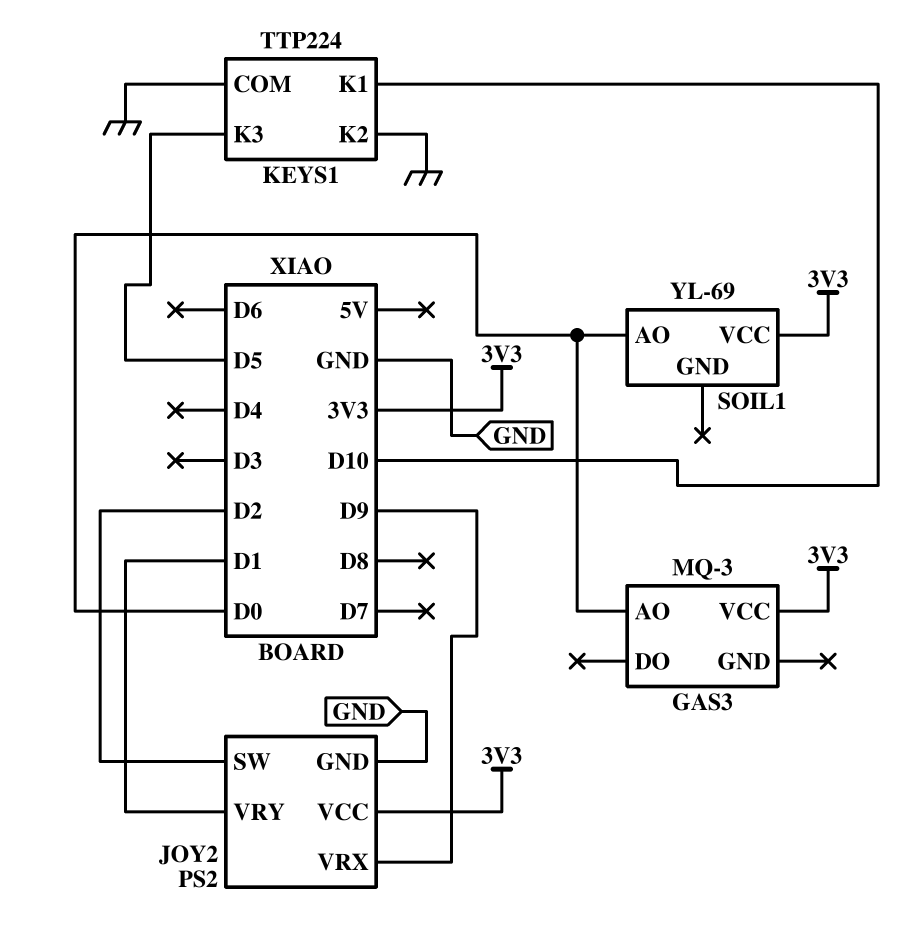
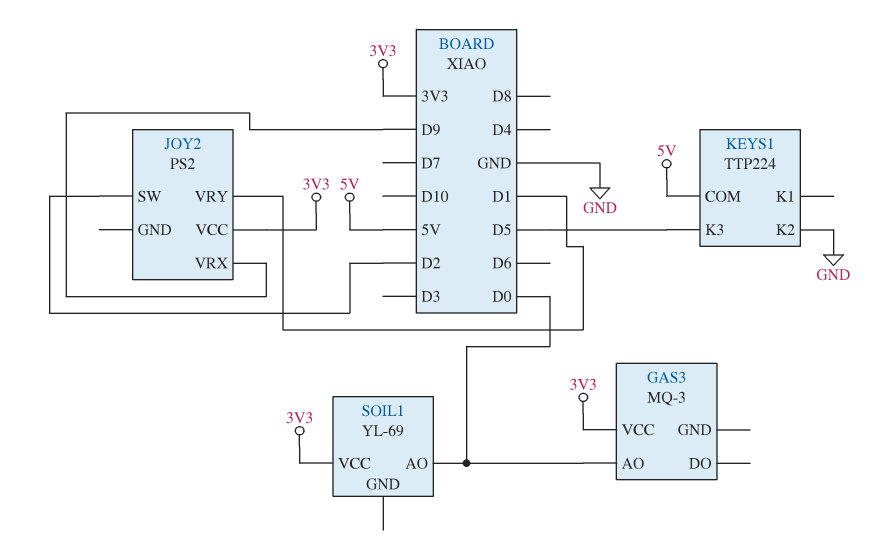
JOY2 pin GND: GND -> none
KEYS1 pin COM: GND -> 5V
KEYS1 pin K1: D10 -> none

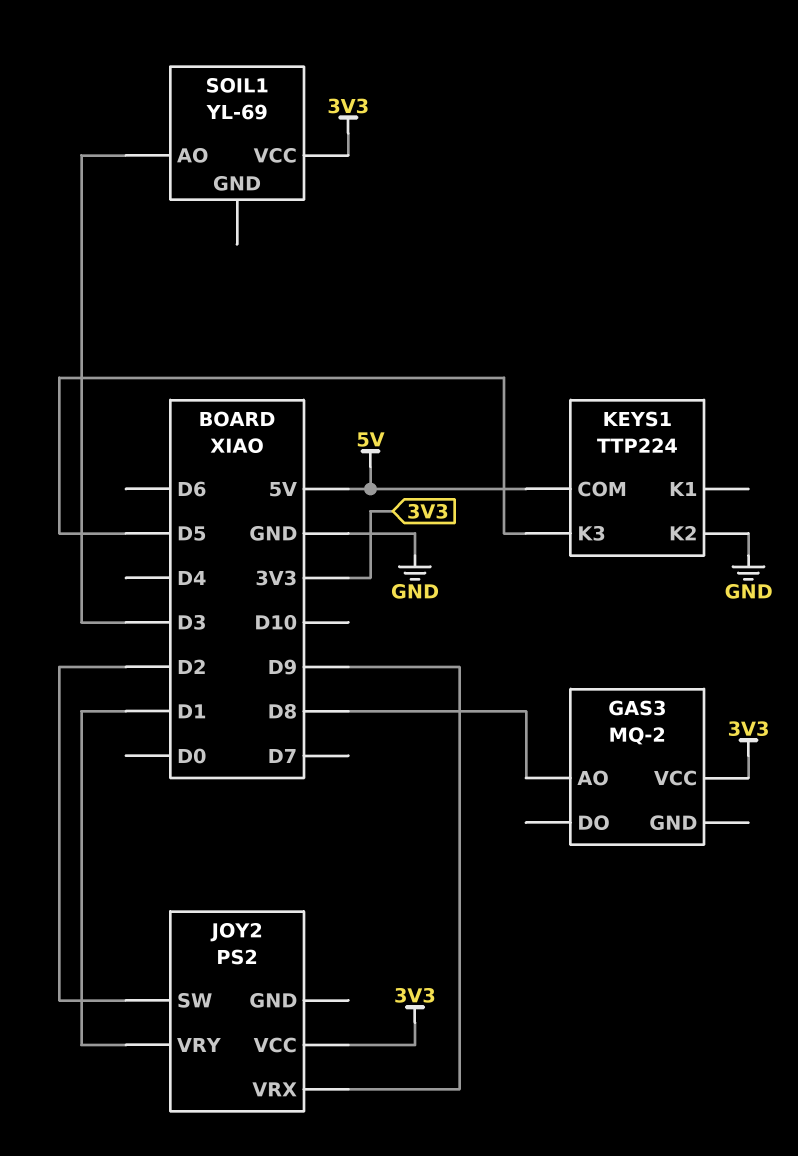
GAS3: MQ-3 -> MQ-2
GAS3 pin AO: D0 -> D8
SOIL1 pin AO: D0 -> D3

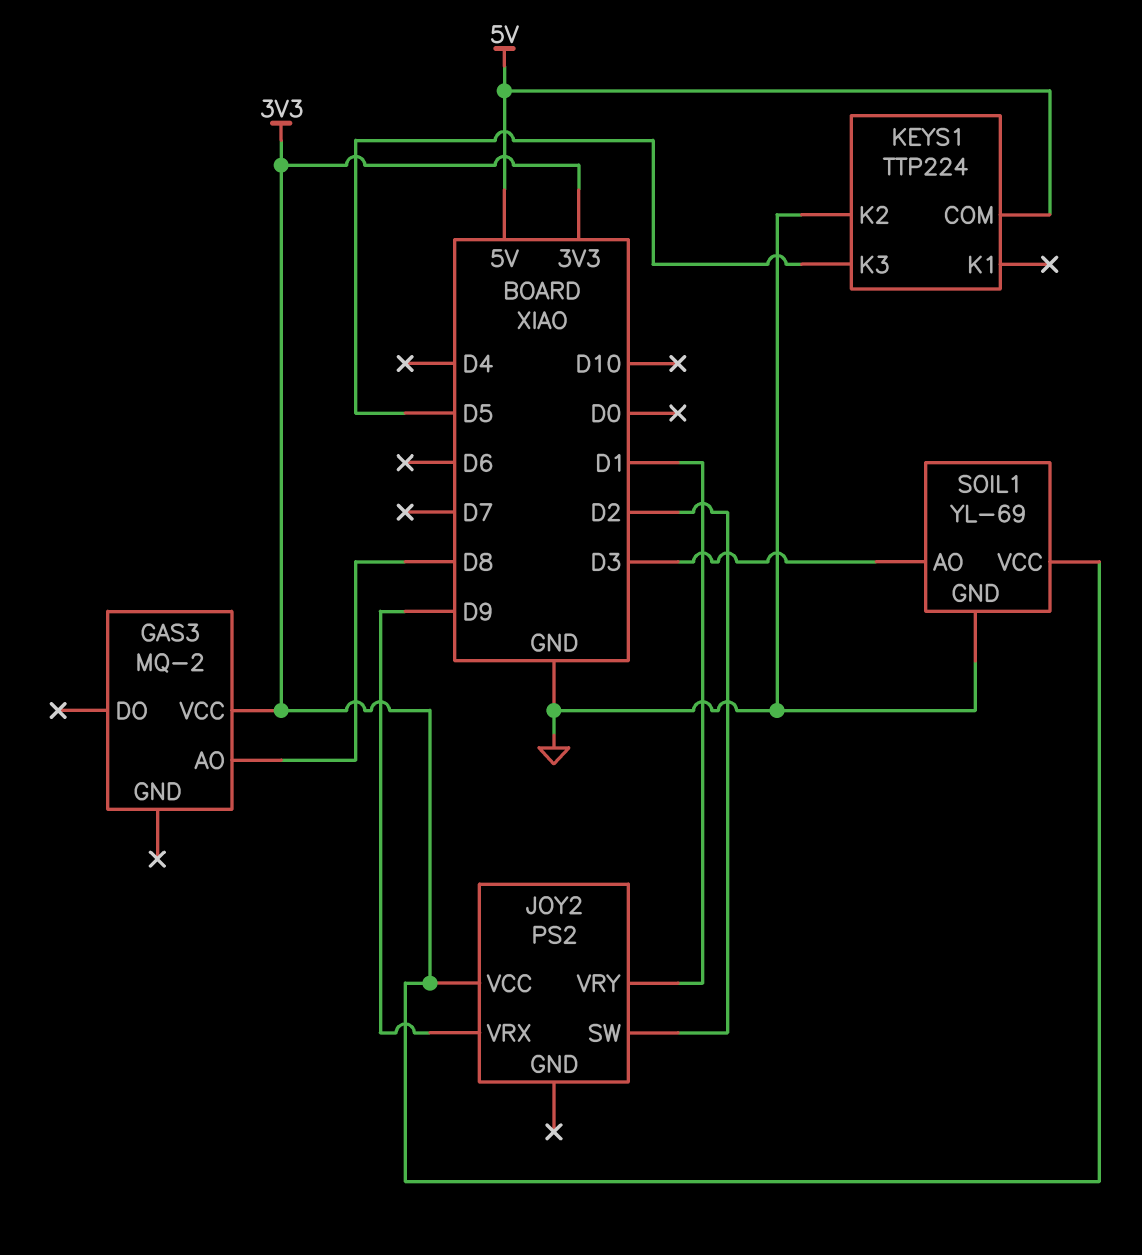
SOIL1 pin GND: none -> GND

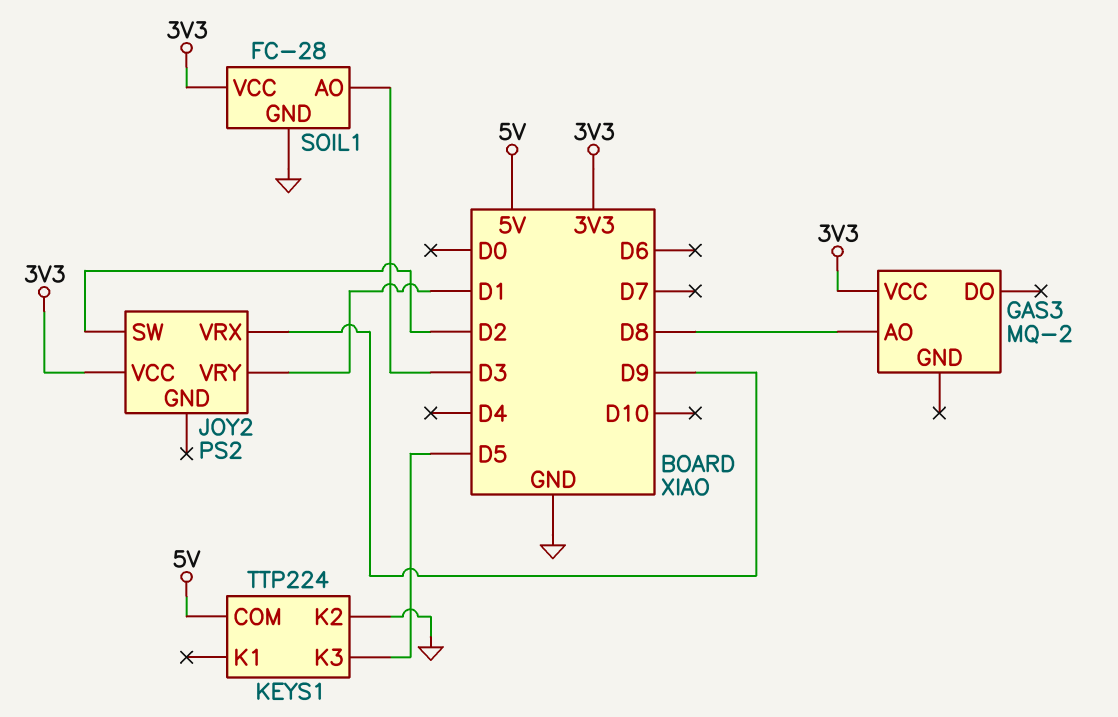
SOIL1: YL-69 -> FC-28

